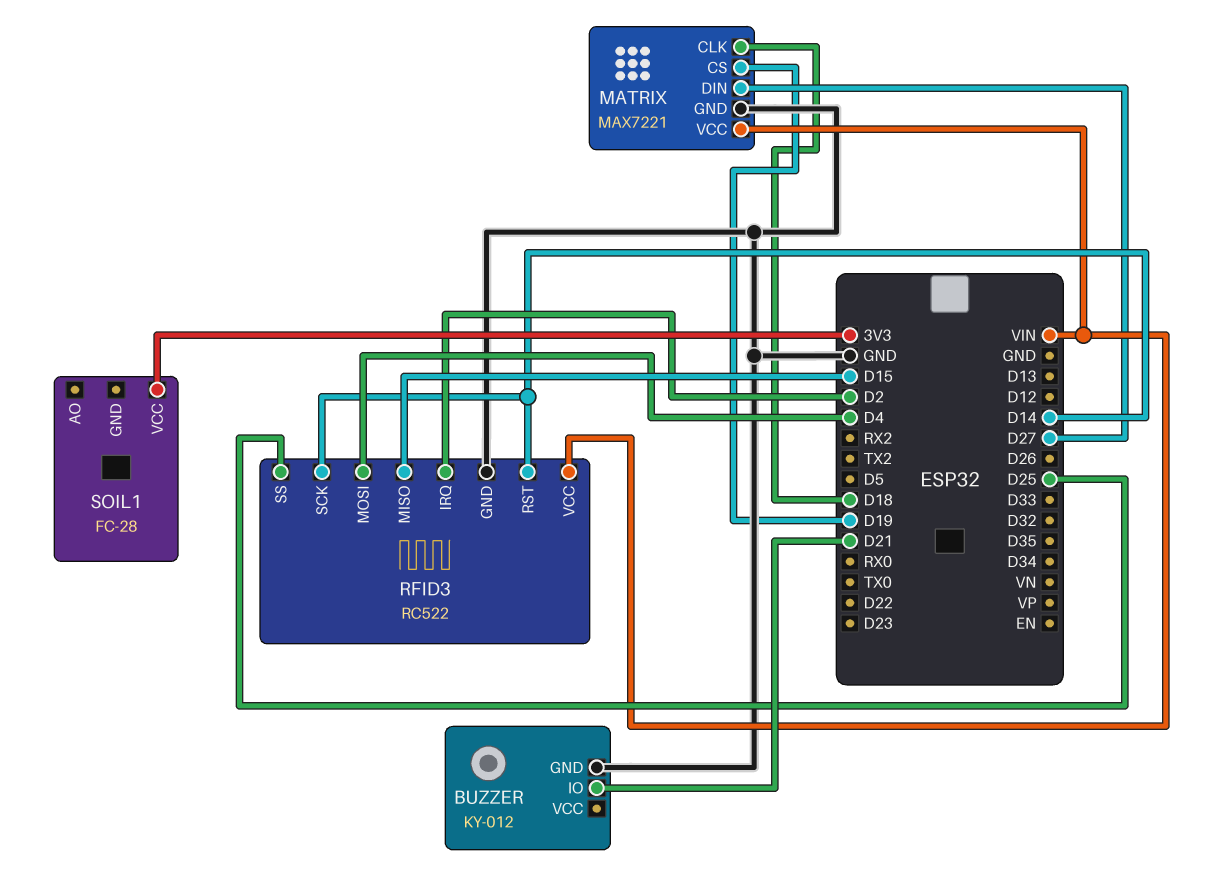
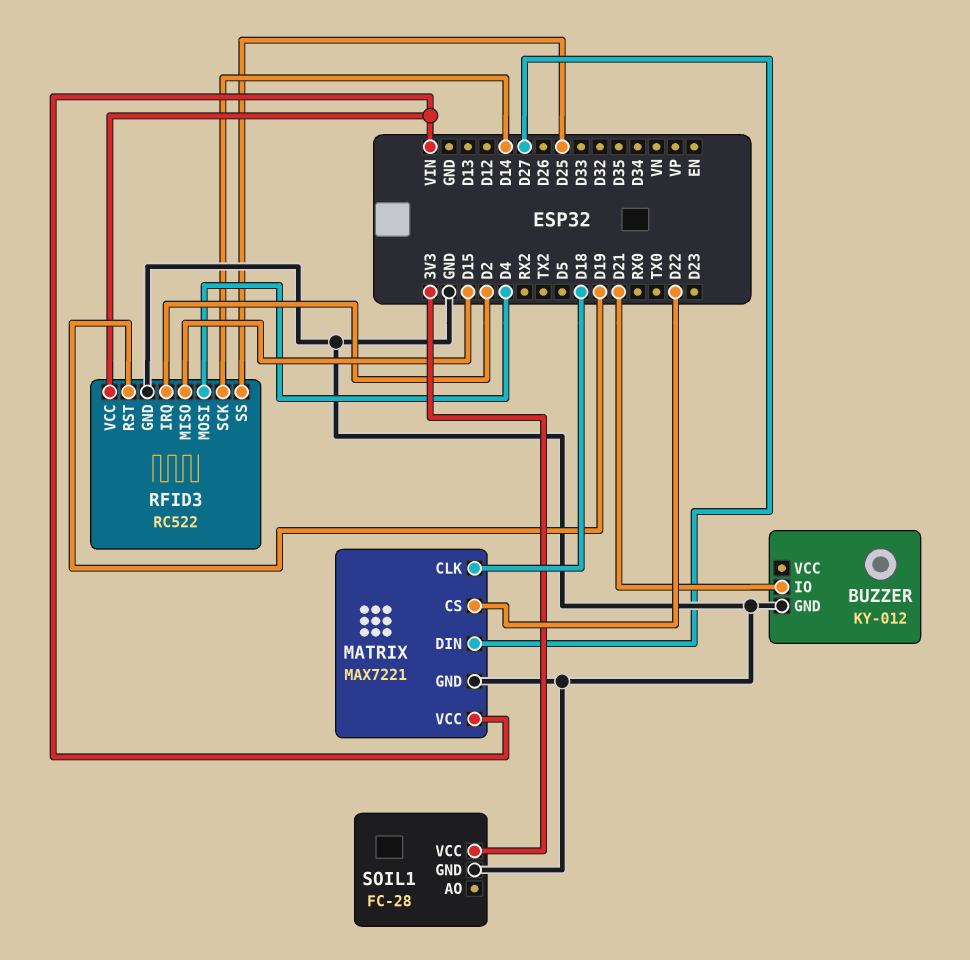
MATRIX pin CS: D19 -> D22
RFID3 pin RST: D14 -> D19
SOIL1 pin GND: none -> GND

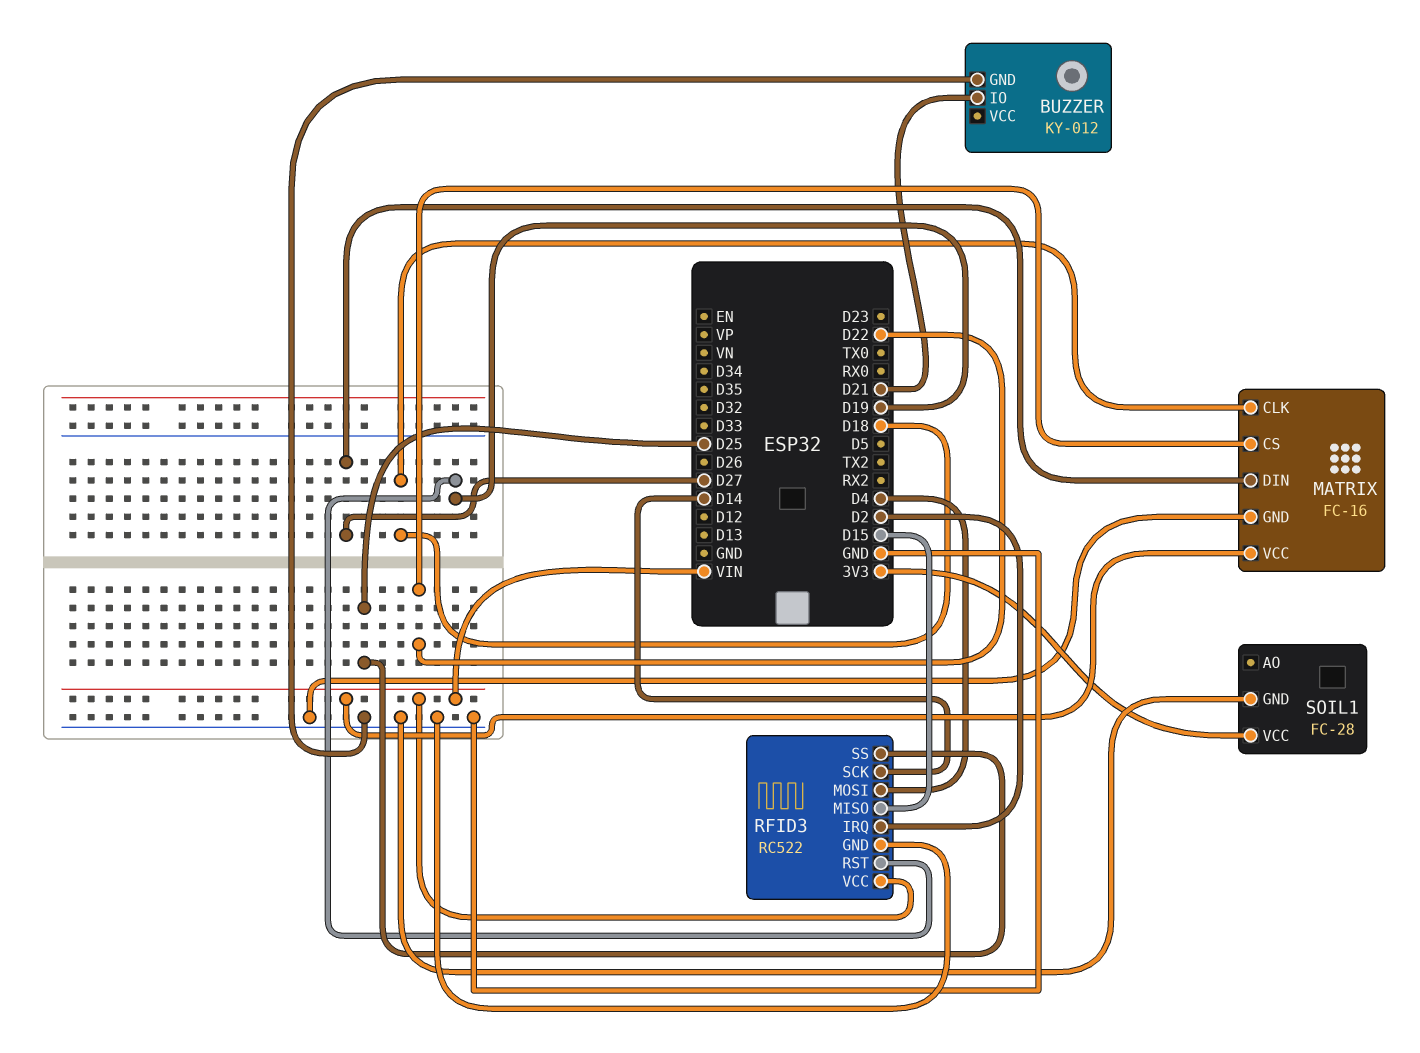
MATRIX: MAX7221 -> FC-16

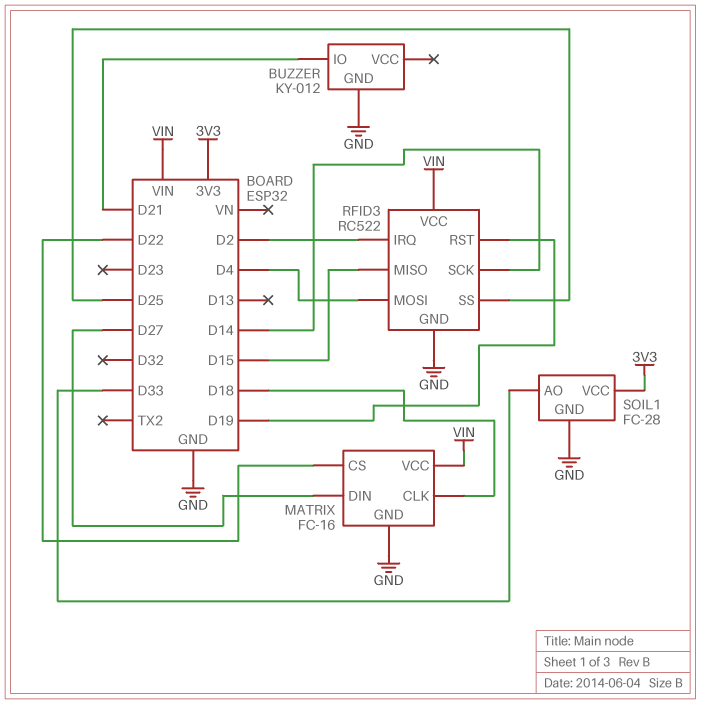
SOIL1 pin AO: none -> D33

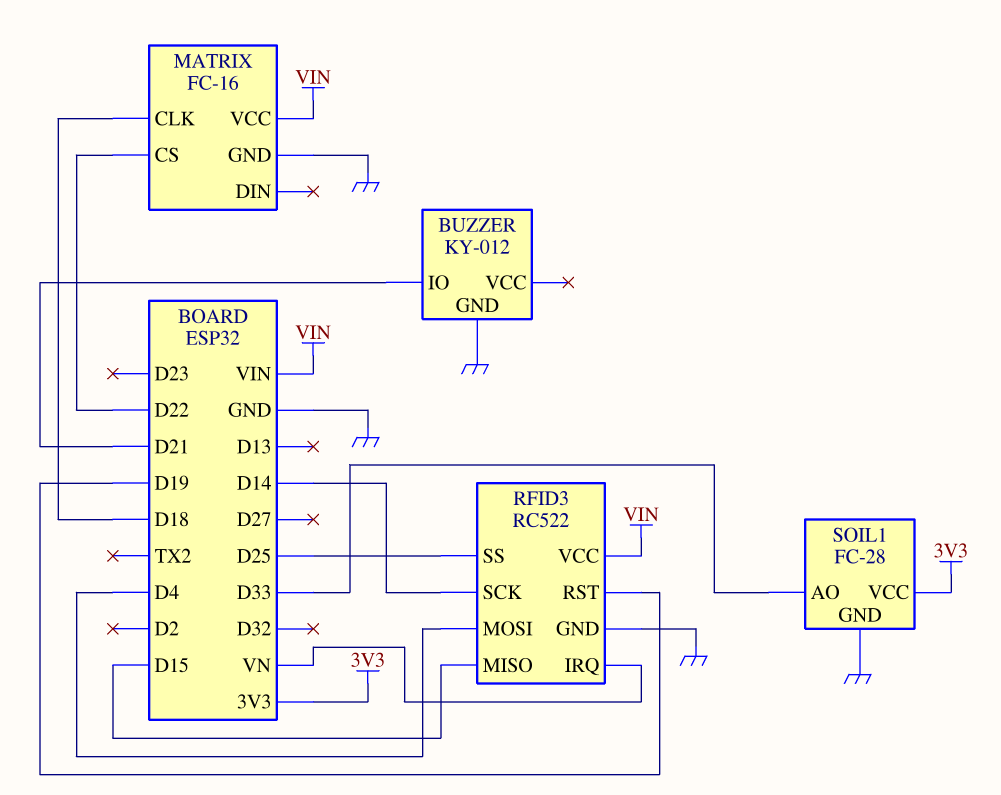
MATRIX pin DIN: D27 -> none
RFID3 pin IRQ: D2 -> VN

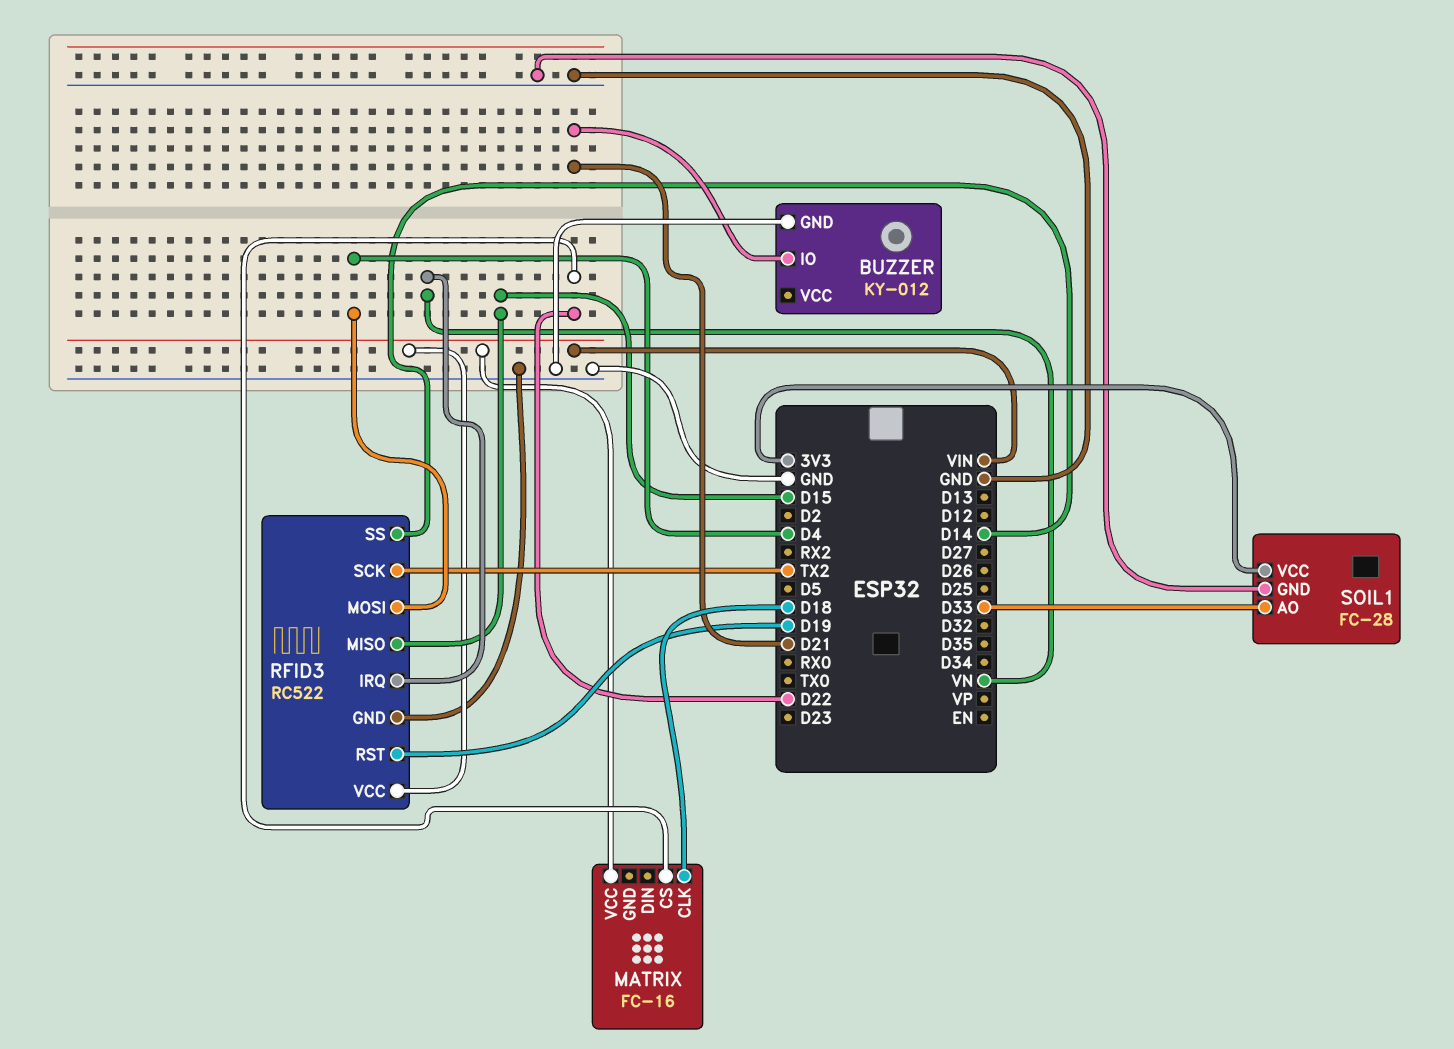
MATRIX pin GND: GND -> none
RFID3 pin SCK: D14 -> TX2
RFID3 pin SS: D25 -> D14

